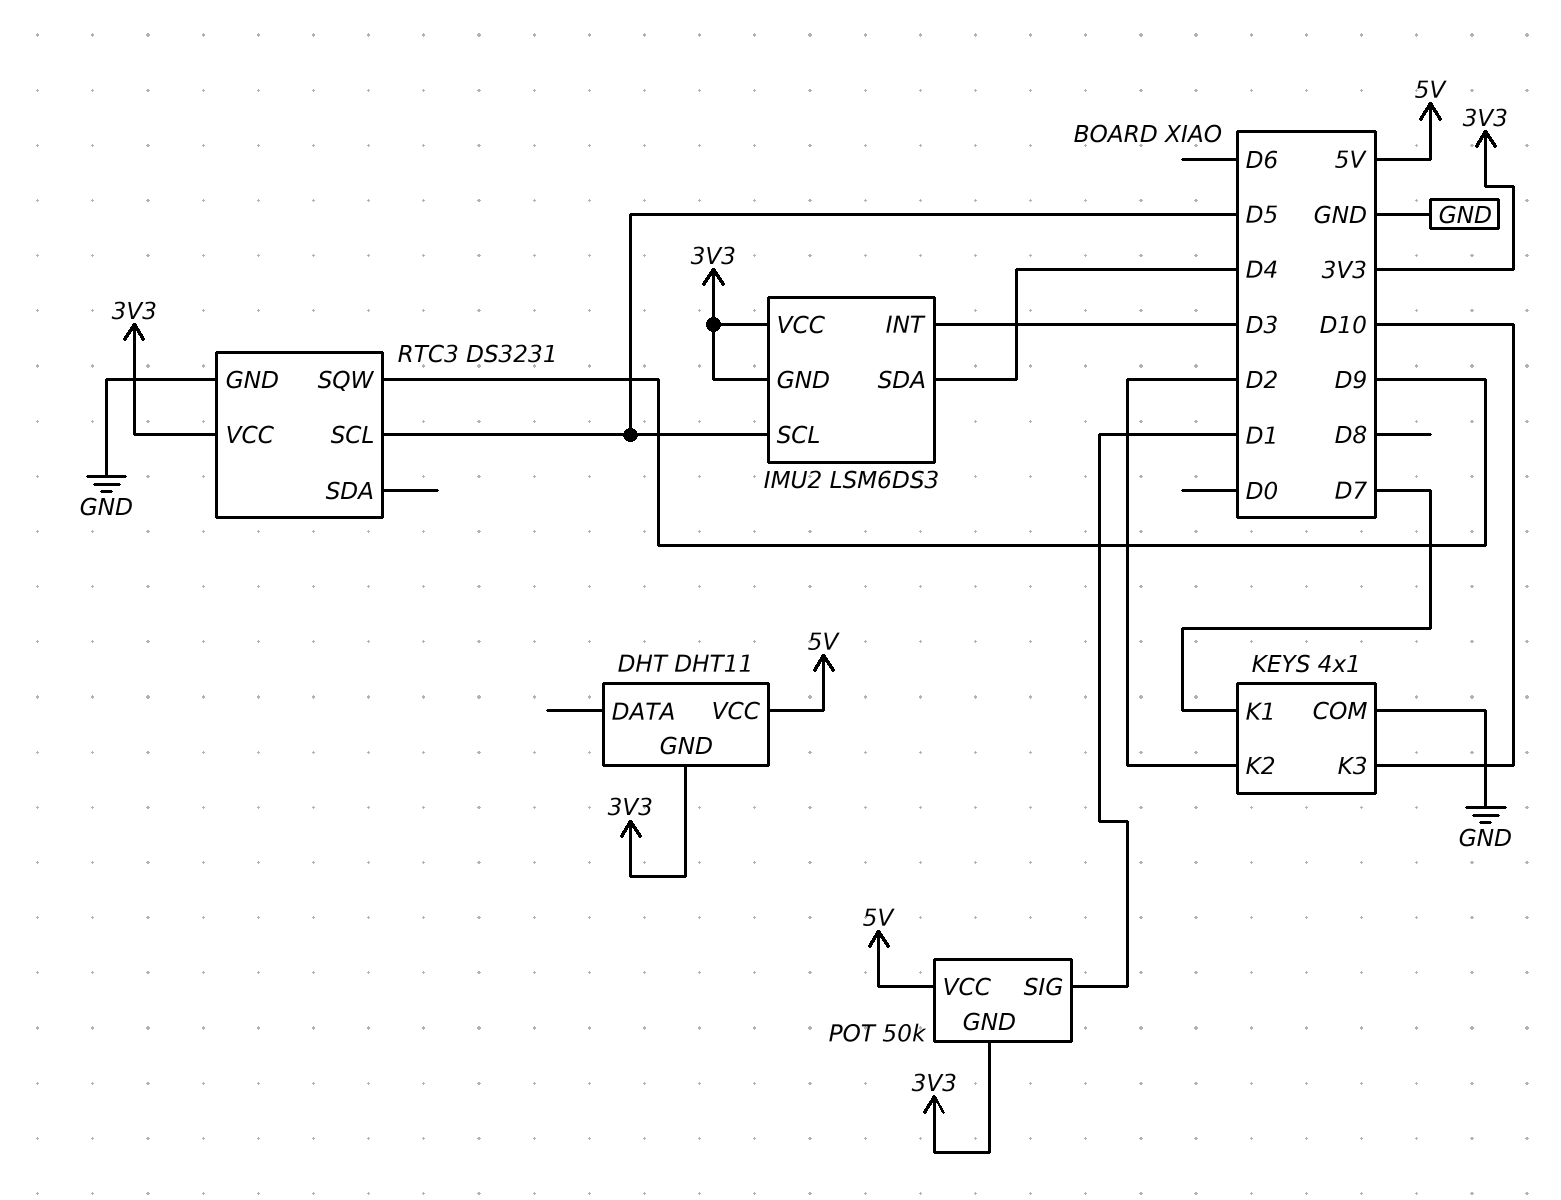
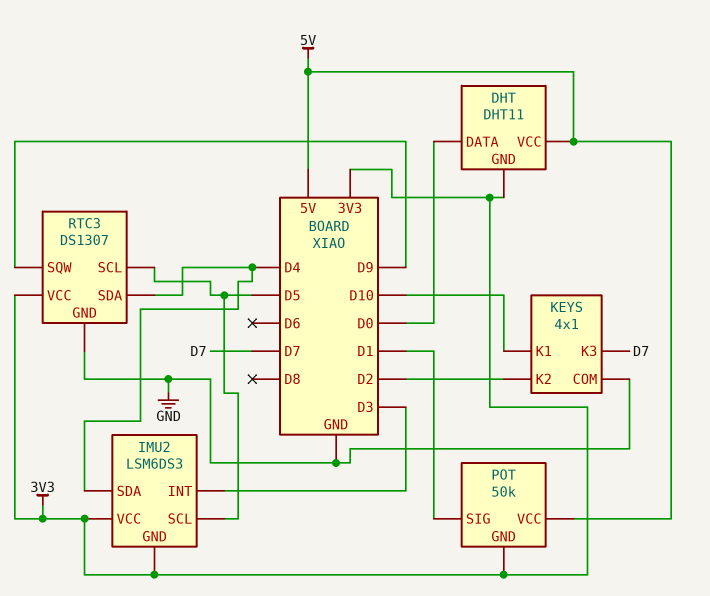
DHT pin DATA: none -> D0
KEYS pin K1: D7 -> D10
KEYS pin K3: D10 -> D7
RTC3: DS3231 -> DS1307
RTC3 pin SDA: none -> D4

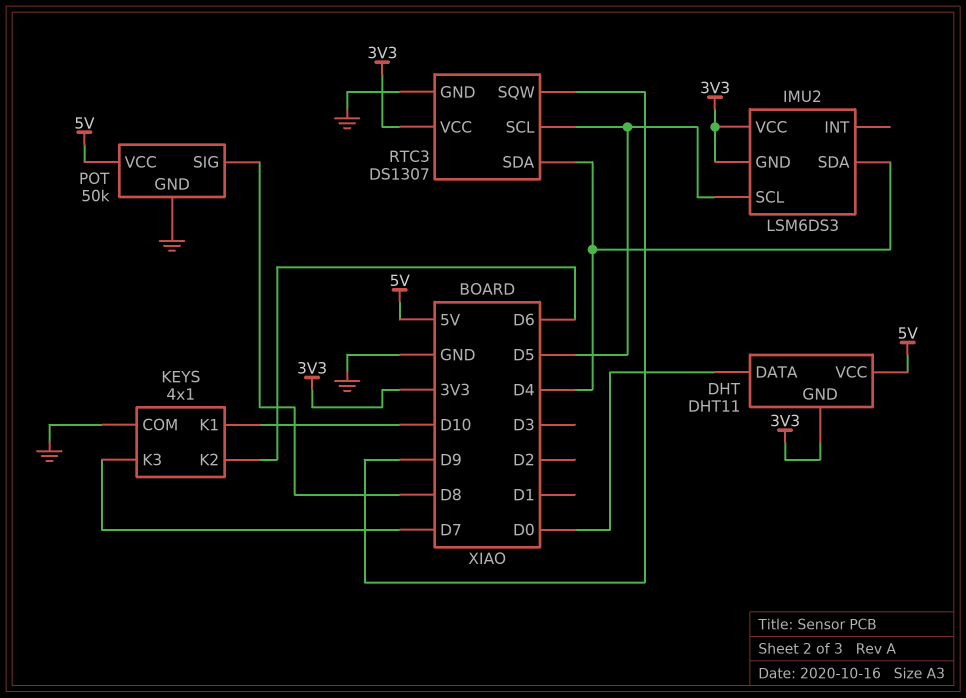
IMU2 pin INT: D3 -> none
KEYS pin K2: D2 -> D6
POT pin GND: 3V3 -> GND
POT pin SIG: D1 -> D8

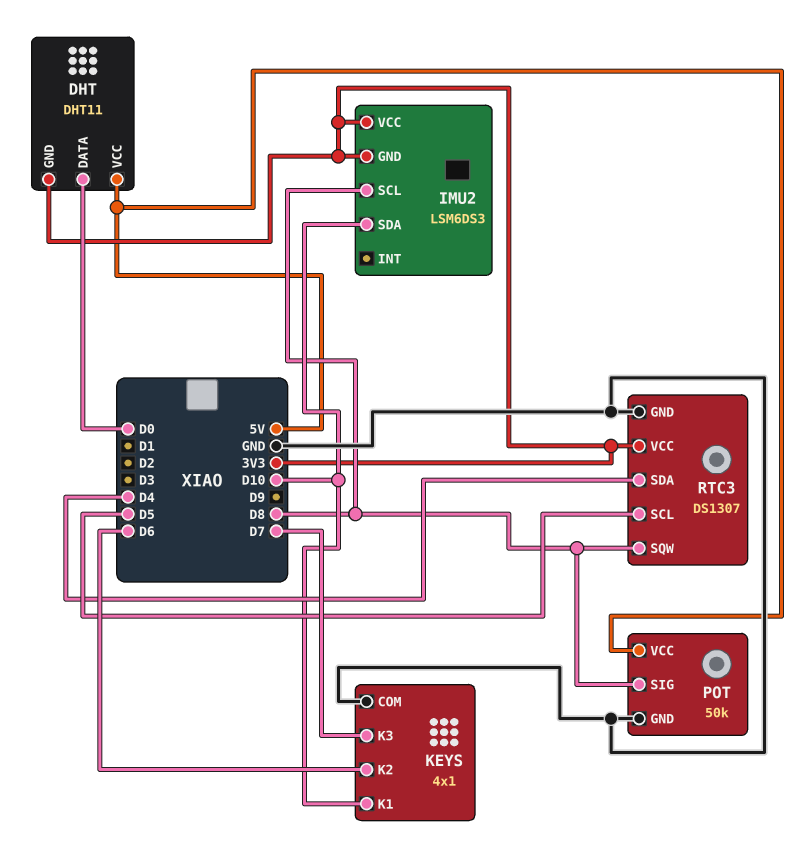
IMU2 pin SCL: D5 -> D8
IMU2 pin SDA: D4 -> D10
RTC3 pin SQW: D9 -> D8

